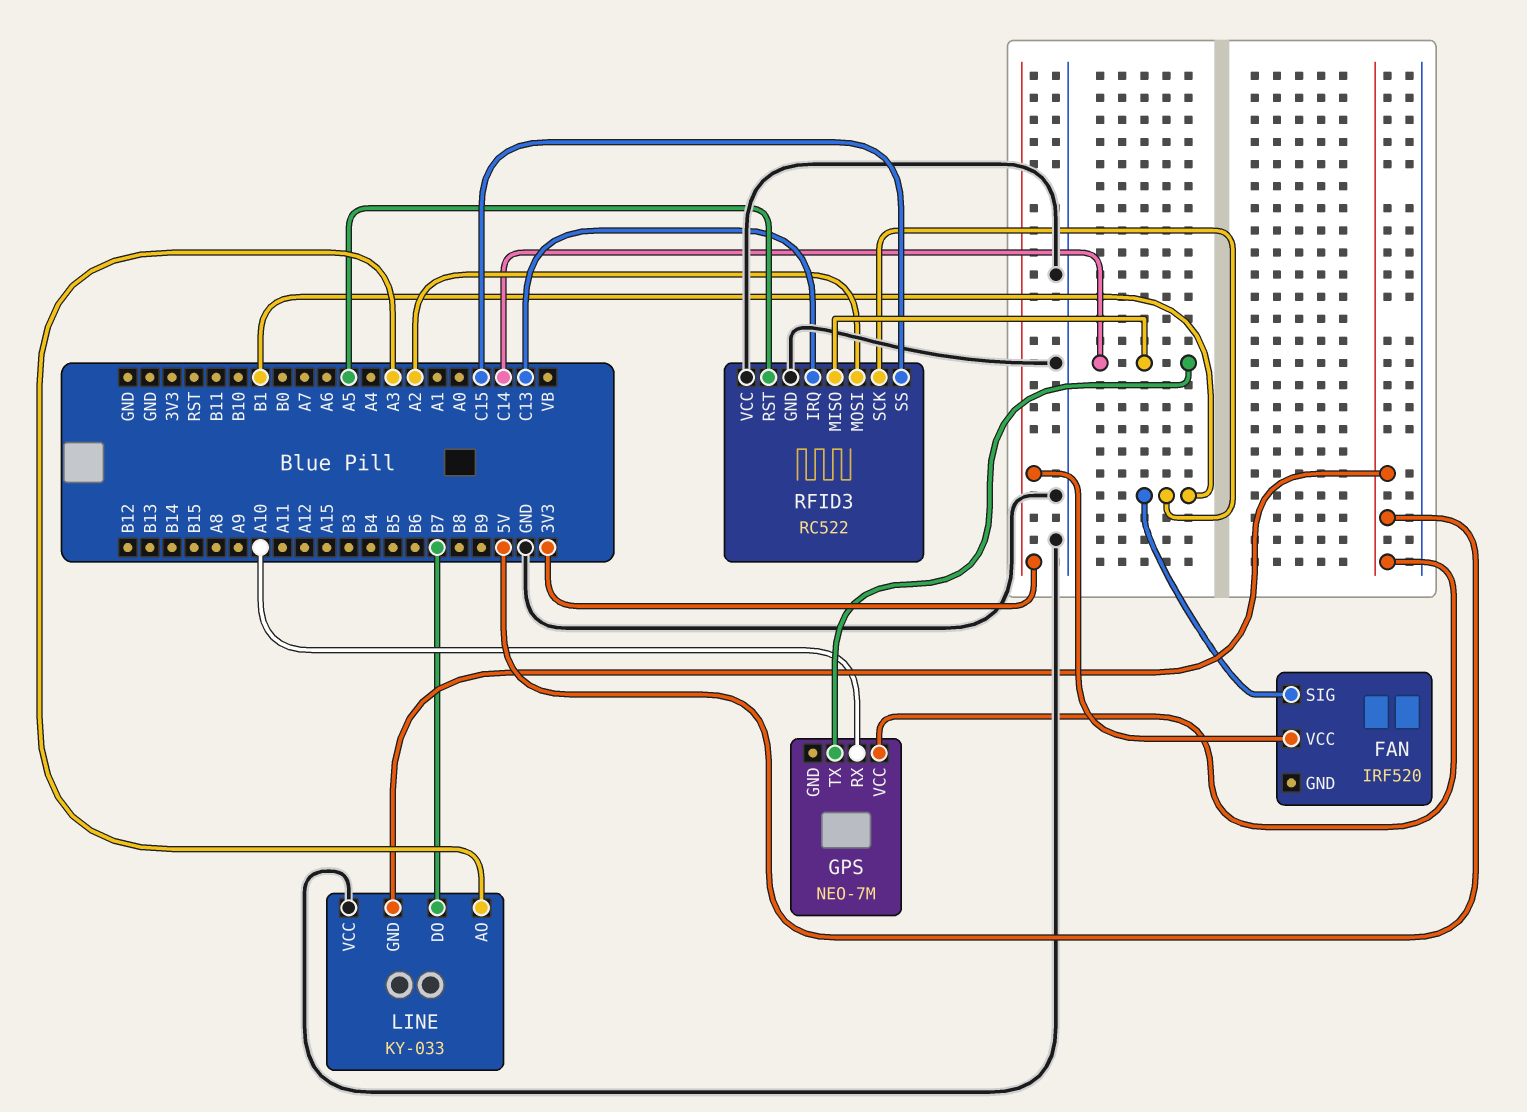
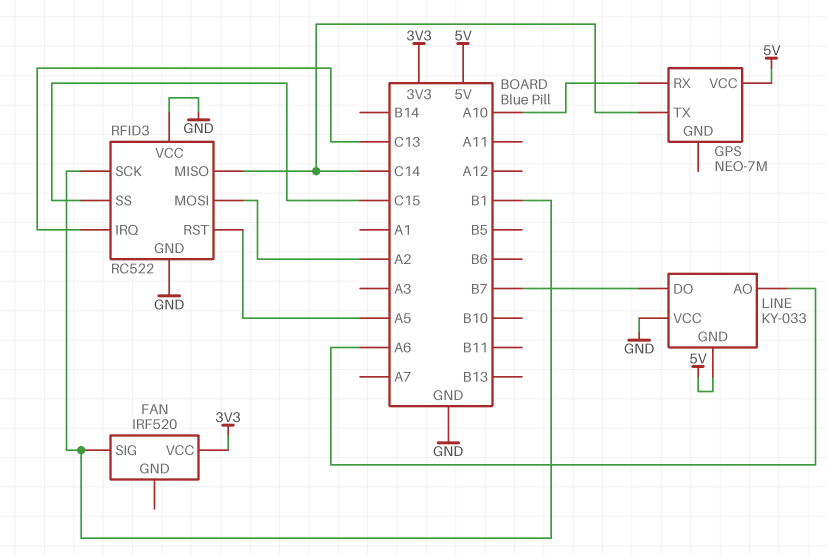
LINE pin AO: A3 -> A6

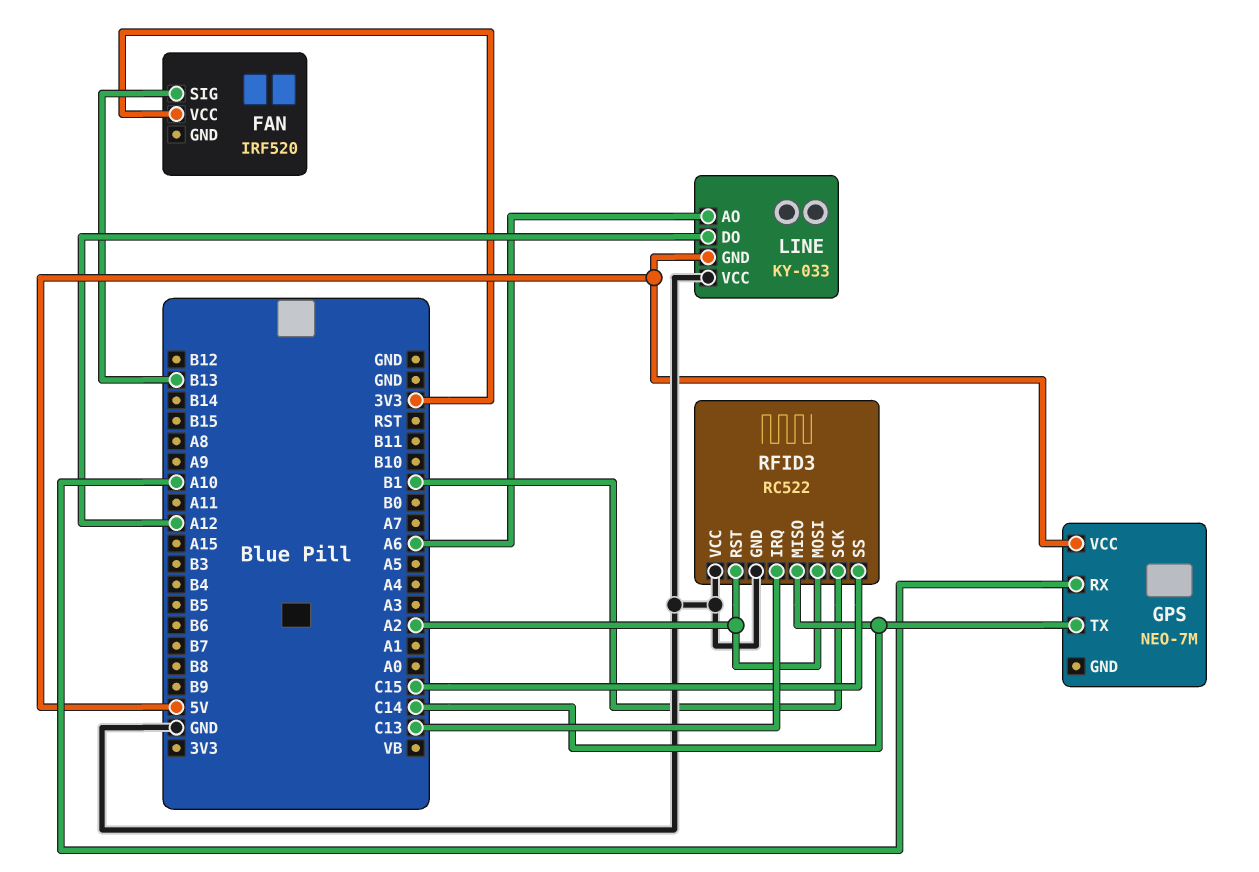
FAN pin SIG: B1 -> B13
LINE pin DO: B7 -> A12
RFID3 pin RST: A5 -> A2

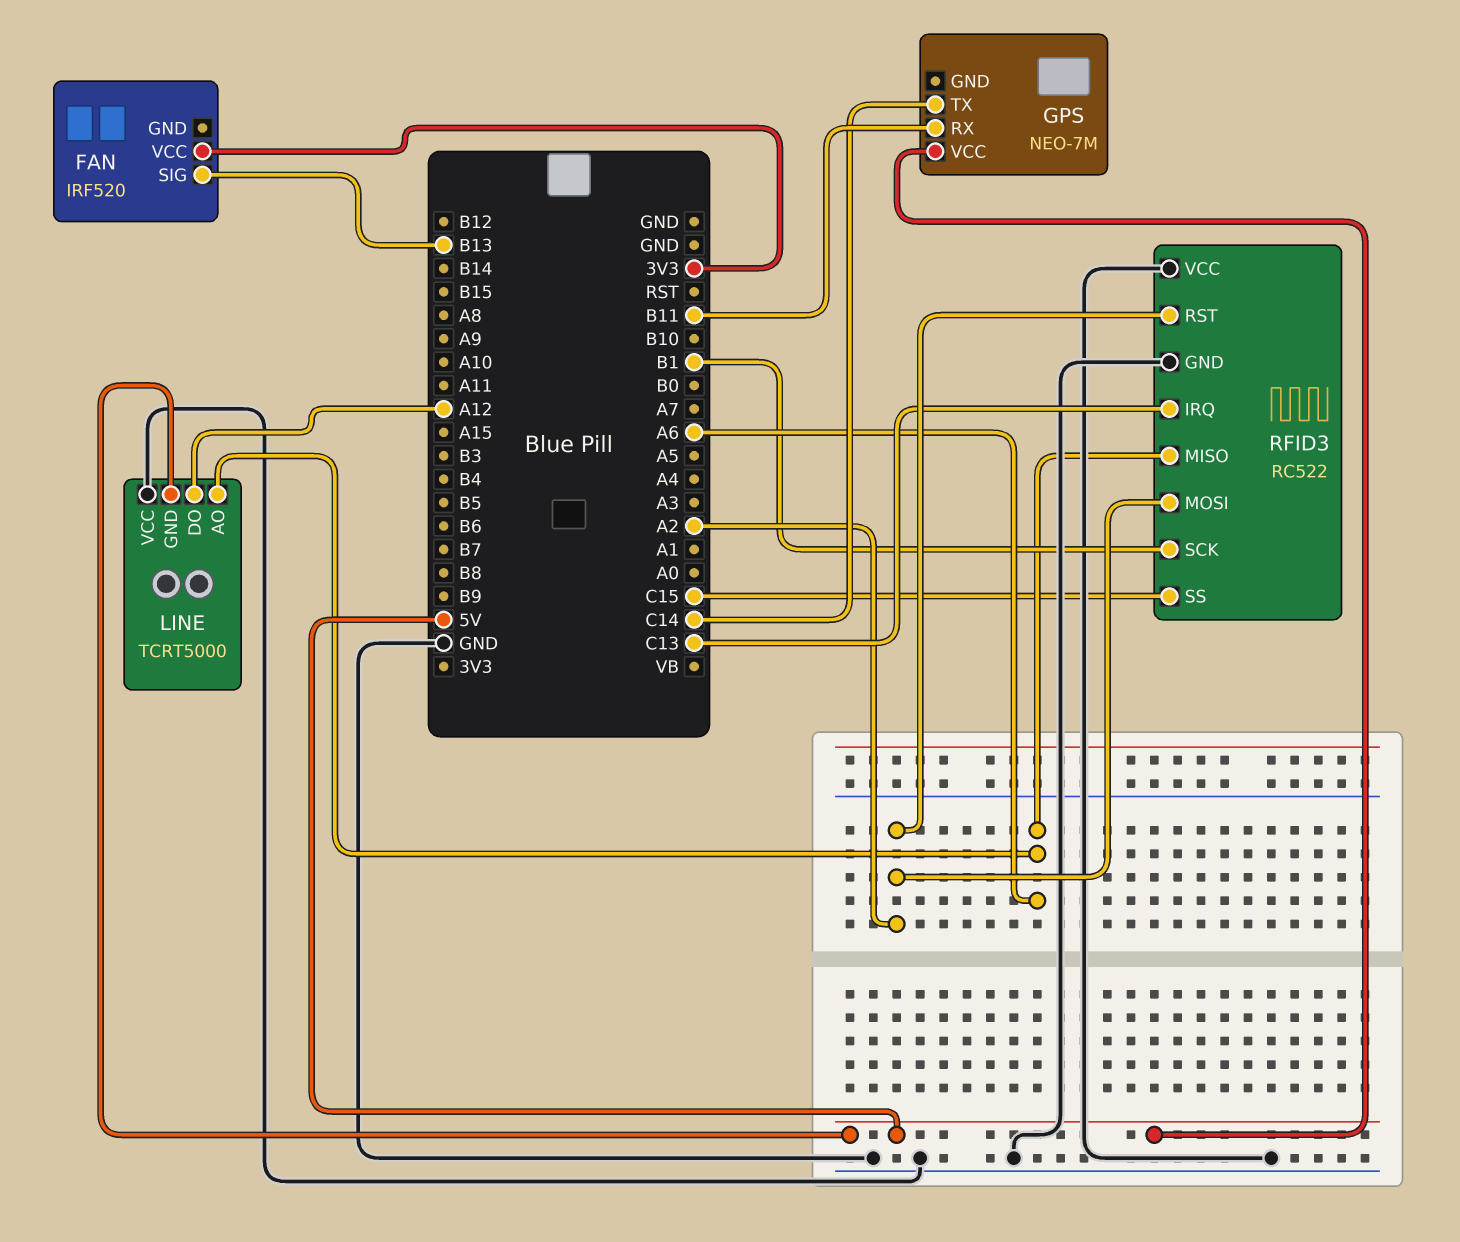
GPS pin RX: A10 -> B11
LINE: KY-033 -> TCRT5000
RFID3 pin MISO: C14 -> A6

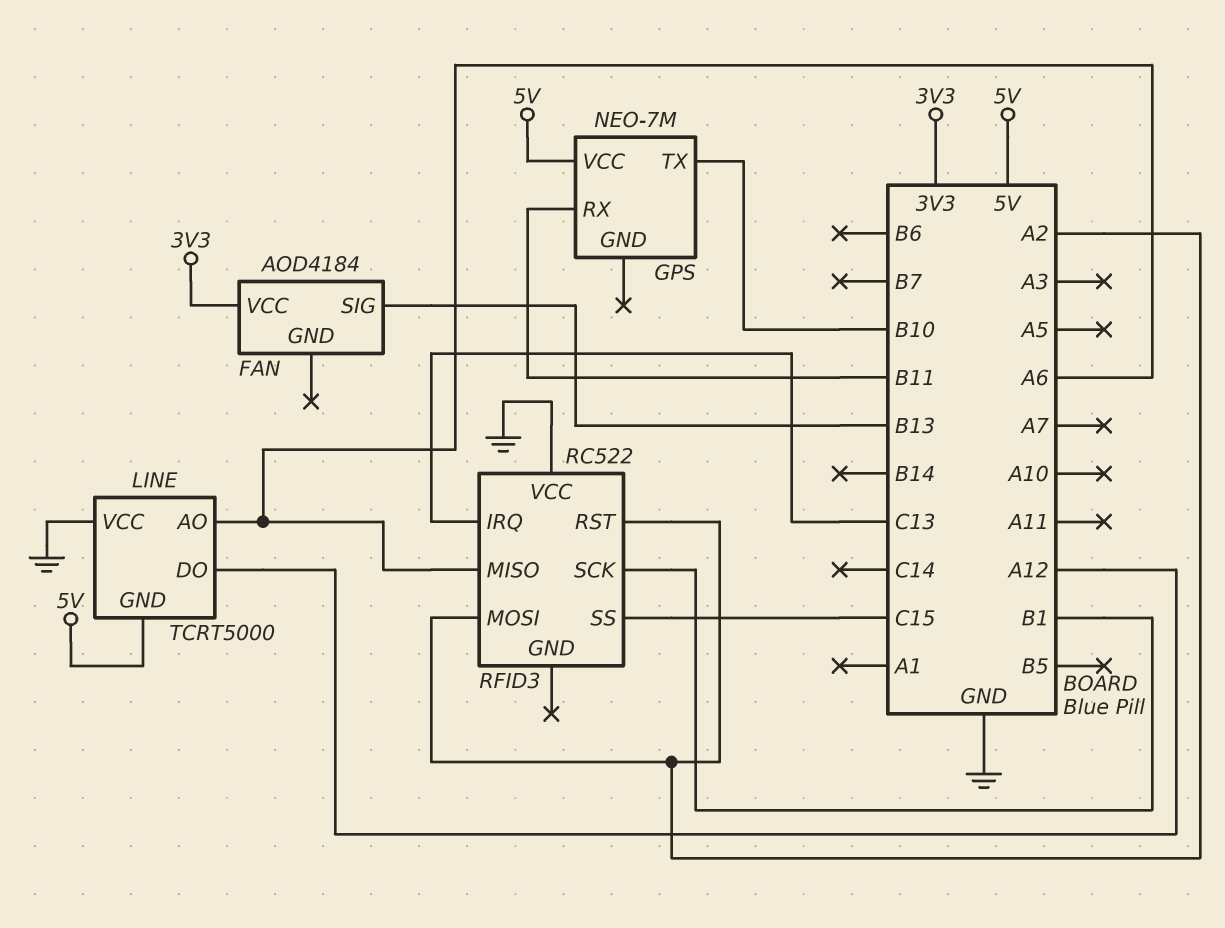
FAN: IRF520 -> AOD4184
GPS pin TX: C14 -> B10
RFID3 pin GND: GND -> none

